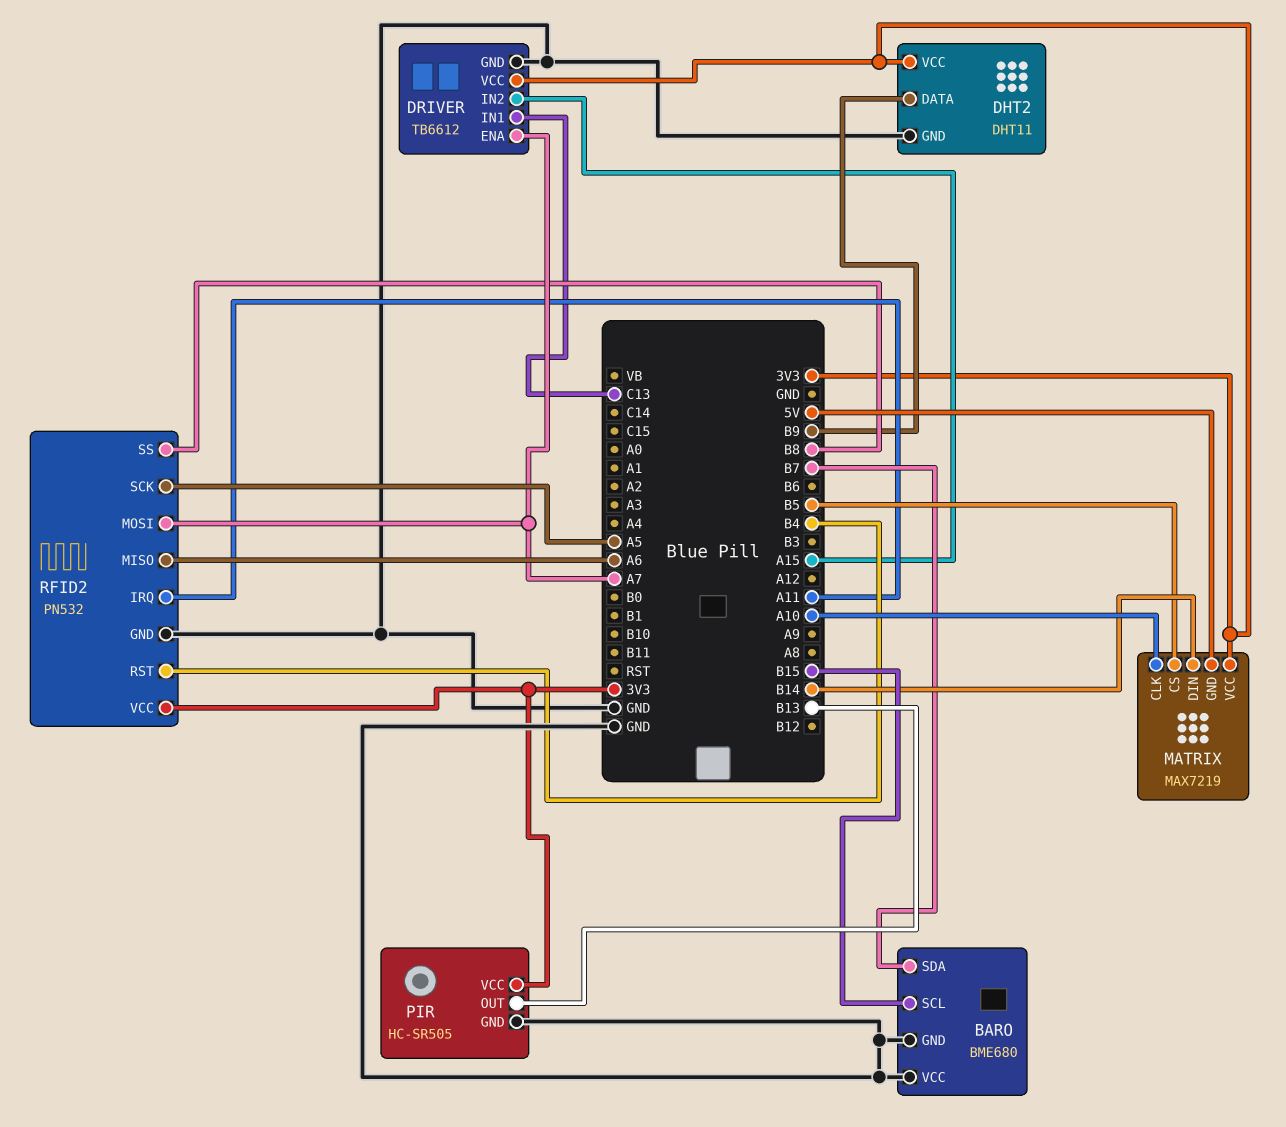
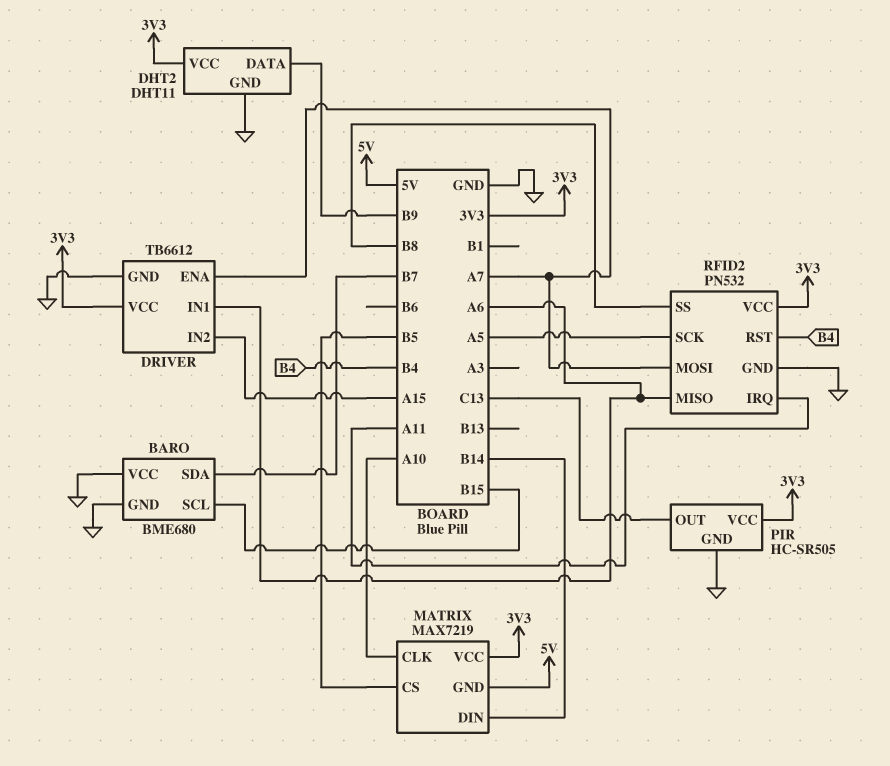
DRIVER pin IN1: C13 -> A6
PIR pin OUT: B13 -> C13

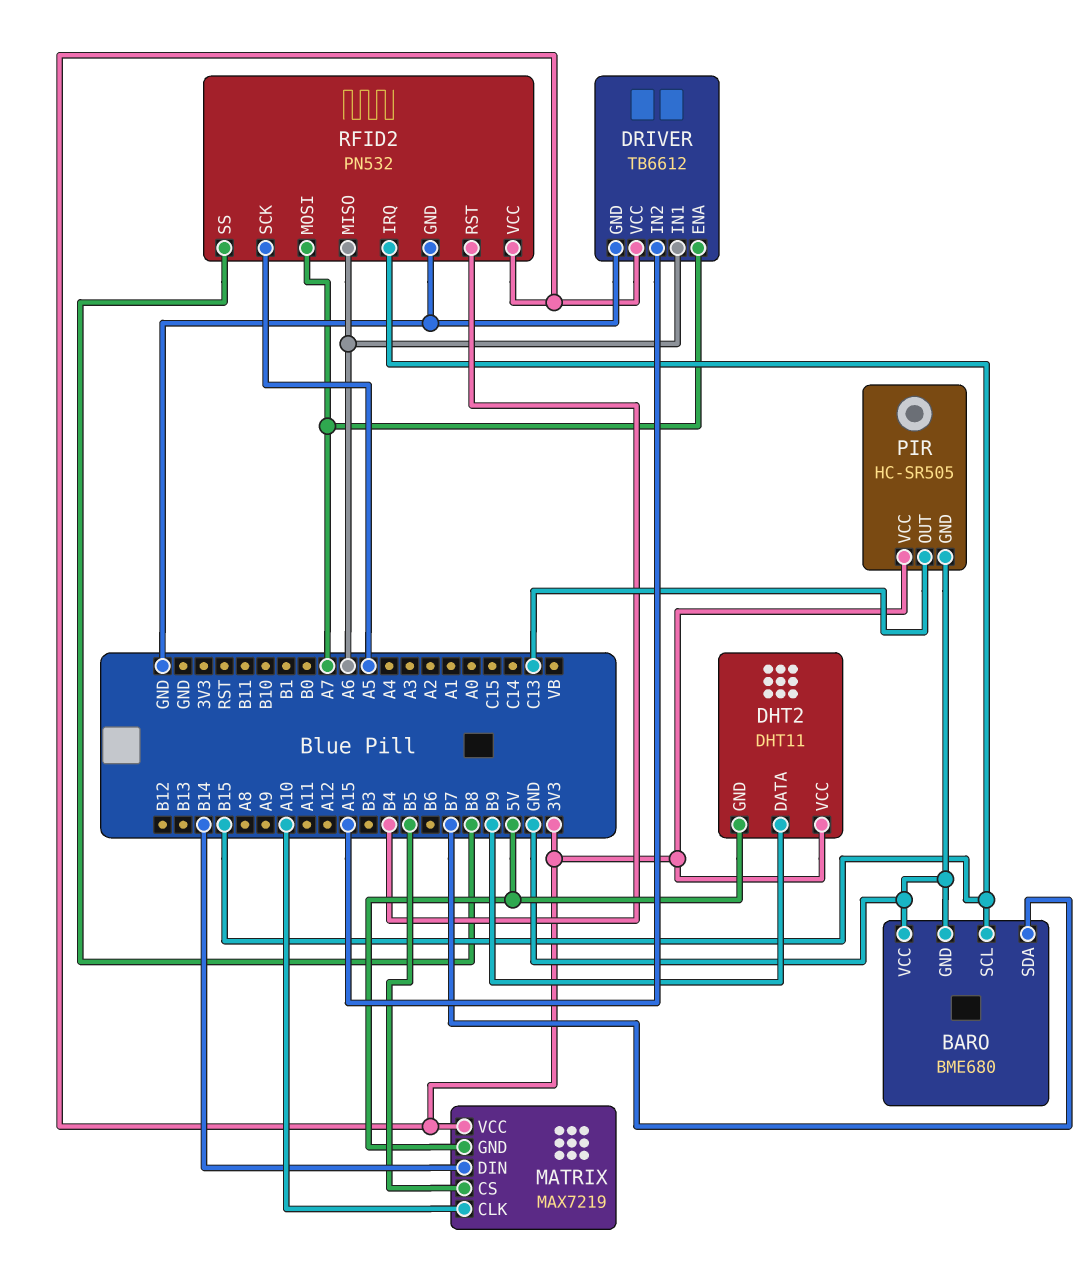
DHT2 pin GND: GND -> 5V
RFID2 pin IRQ: A11 -> B15

